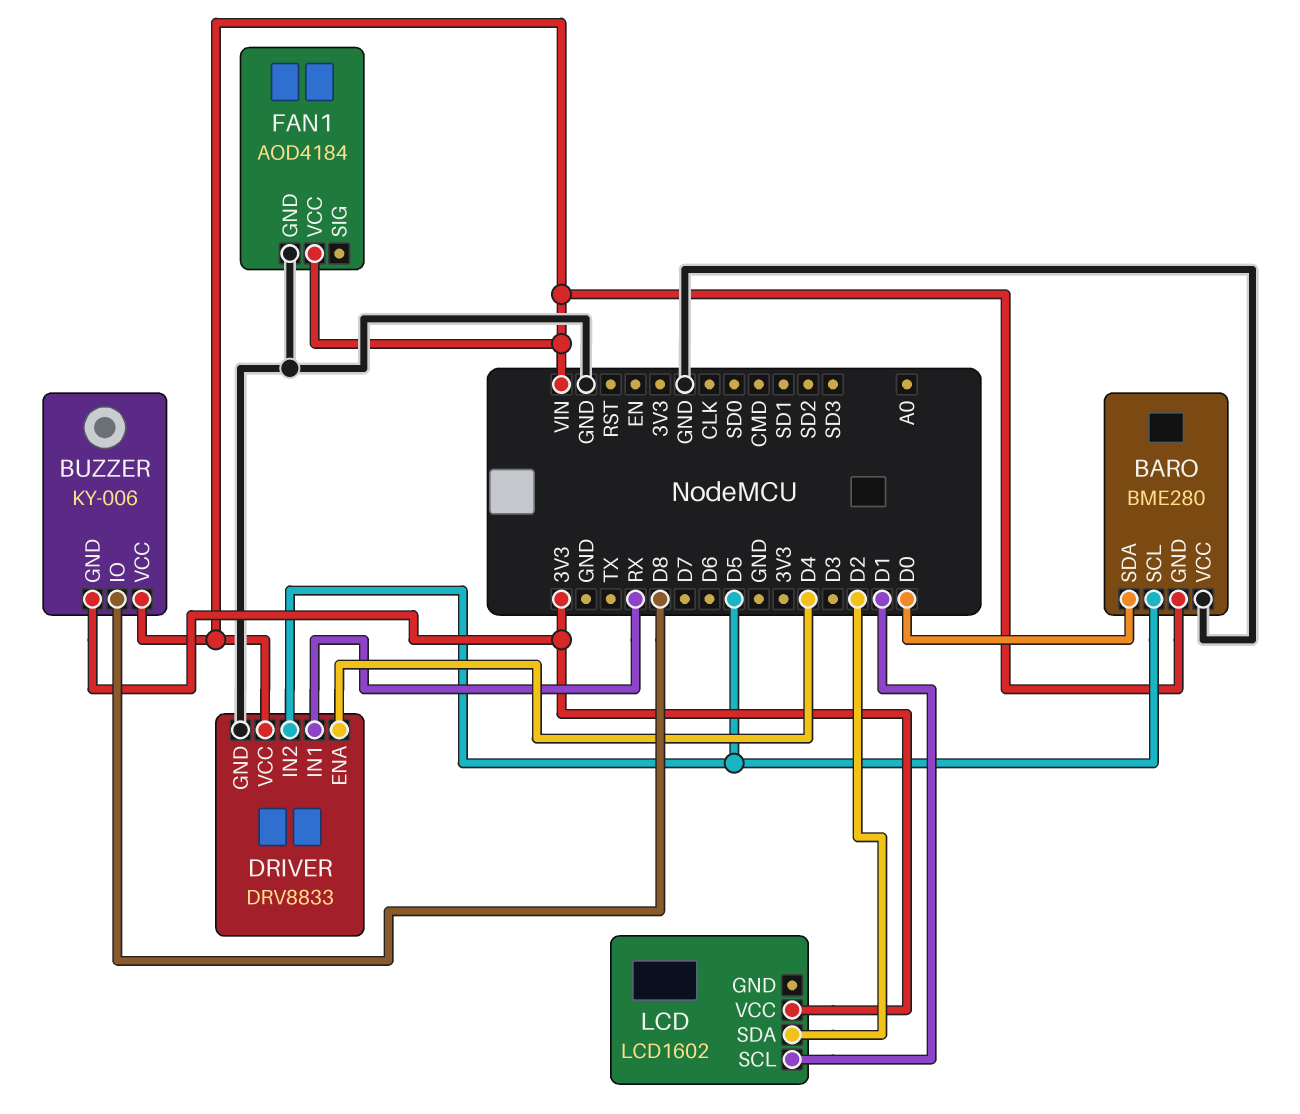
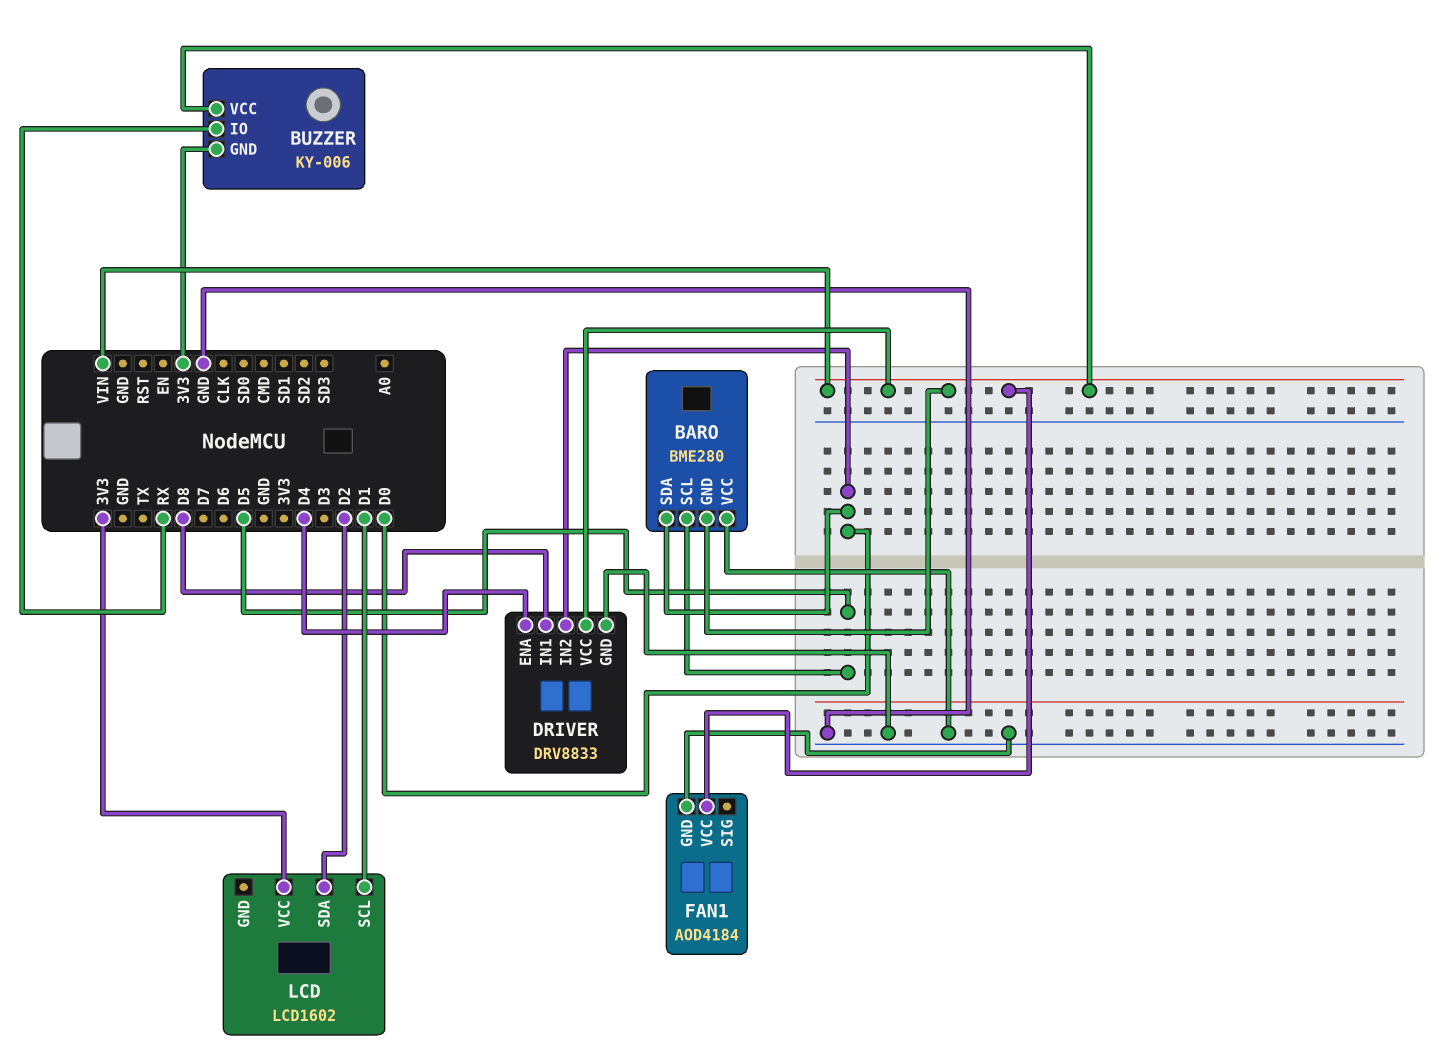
BUZZER pin IO: D8 -> RX
DRIVER pin IN1: RX -> D8
DRIVER pin IN2: D5 -> D0

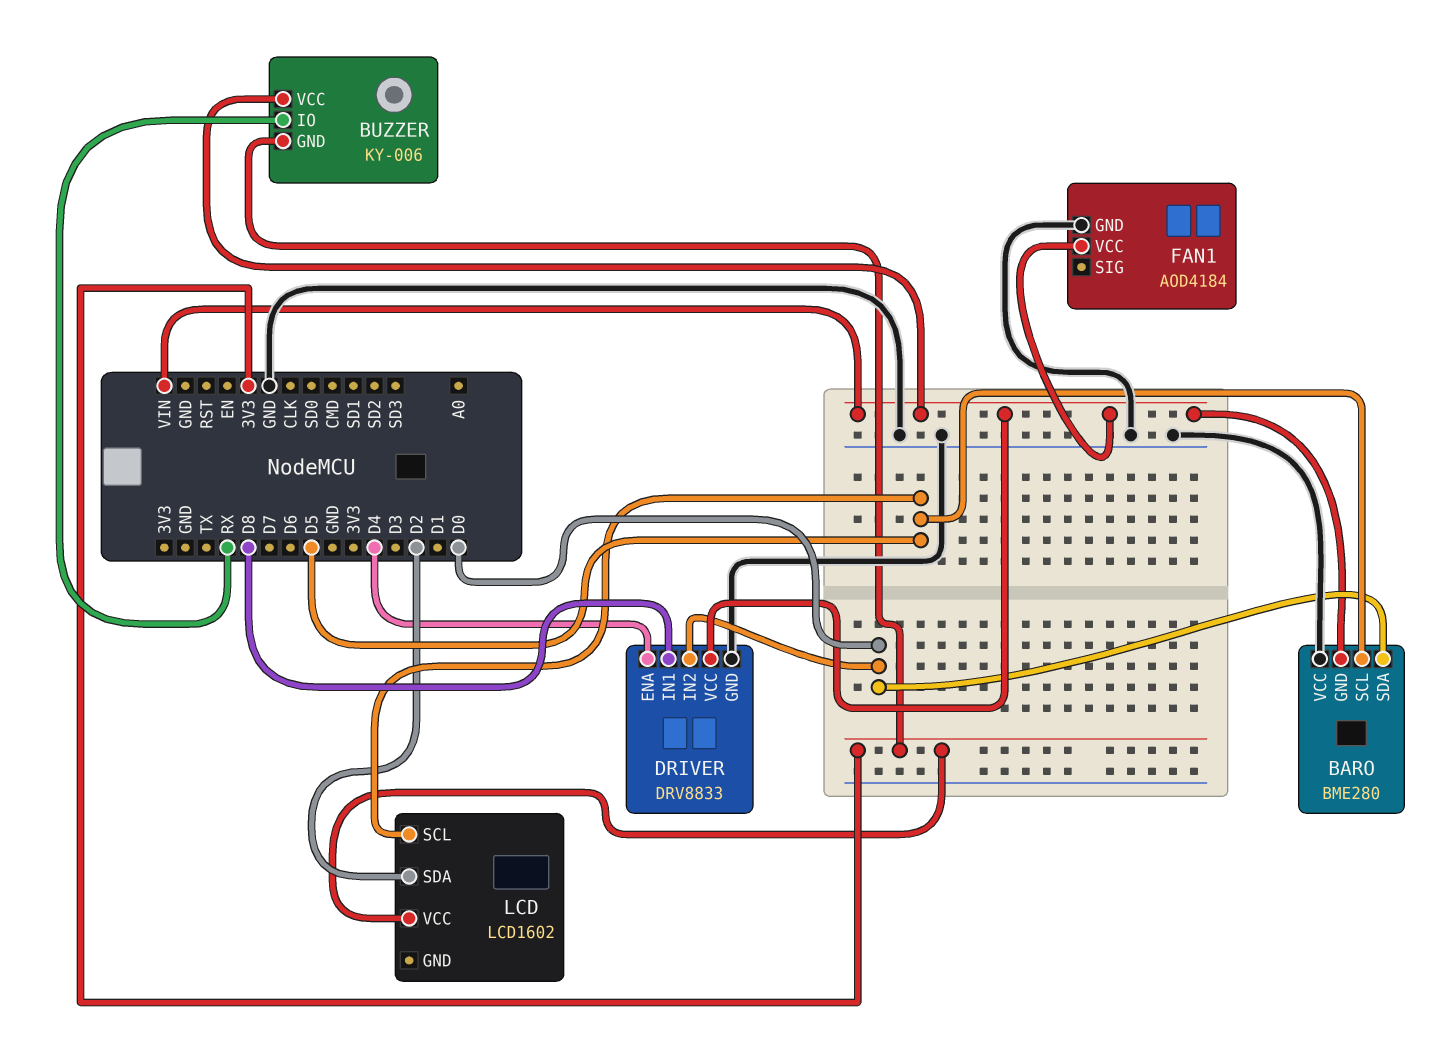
LCD pin SCL: D1 -> D5

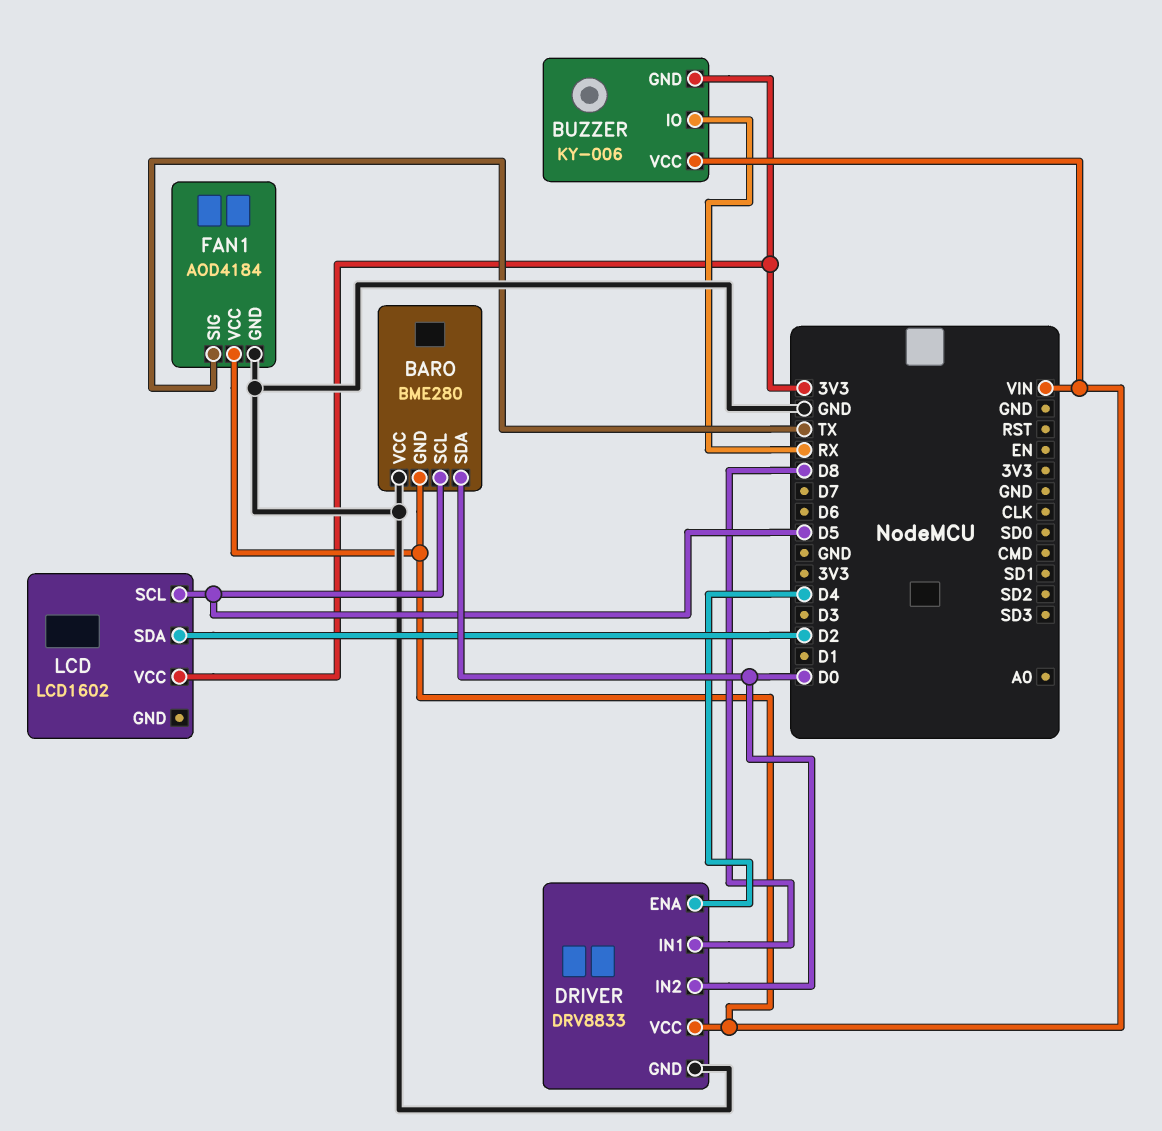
FAN1 pin SIG: none -> TX

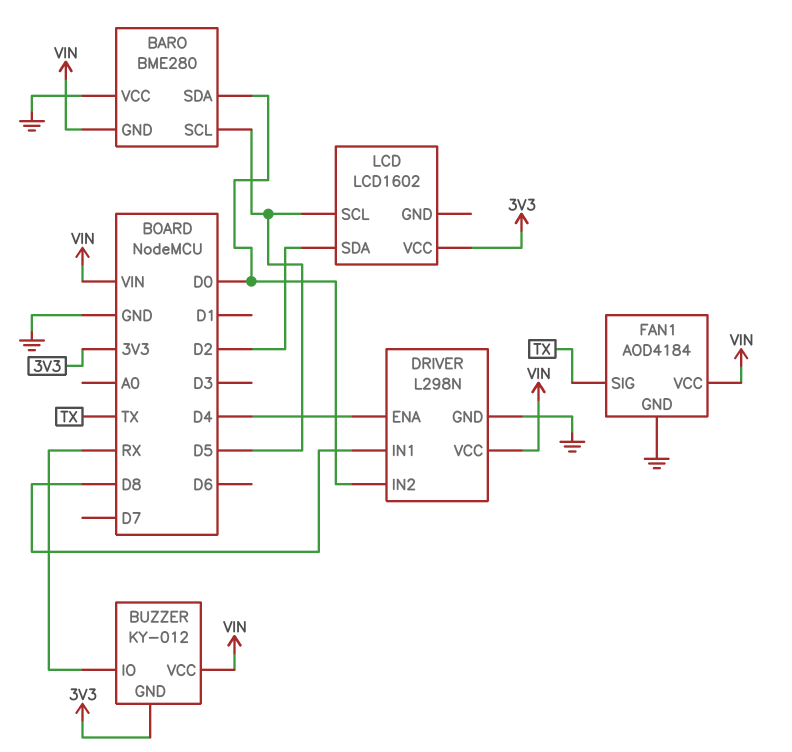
BUZZER: KY-006 -> KY-012
DRIVER: DRV8833 -> L298N

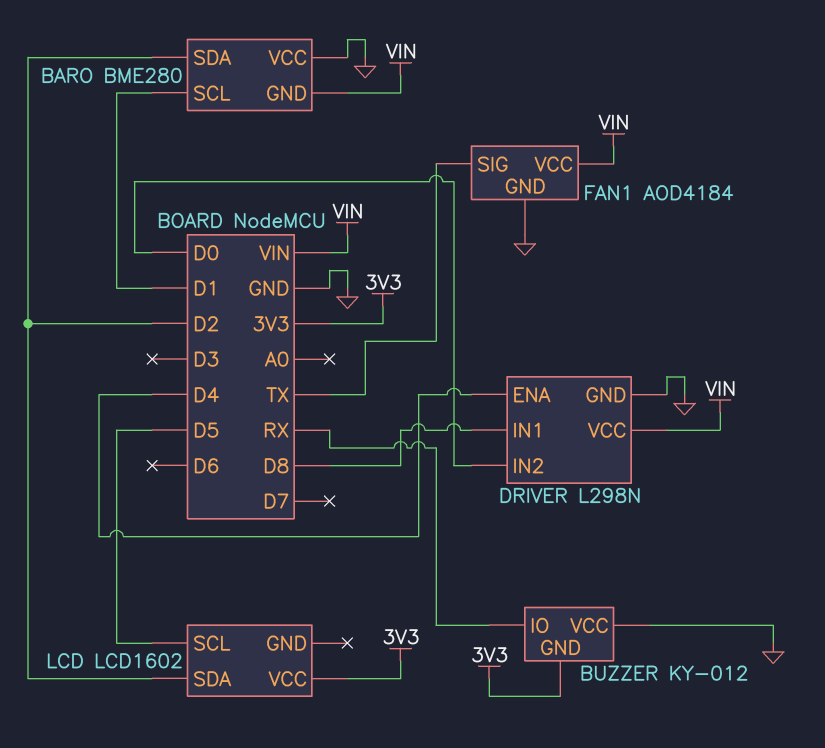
BARO pin SCL: D5 -> D1
BARO pin SDA: D0 -> D2
BUZZER pin VCC: VIN -> GND

